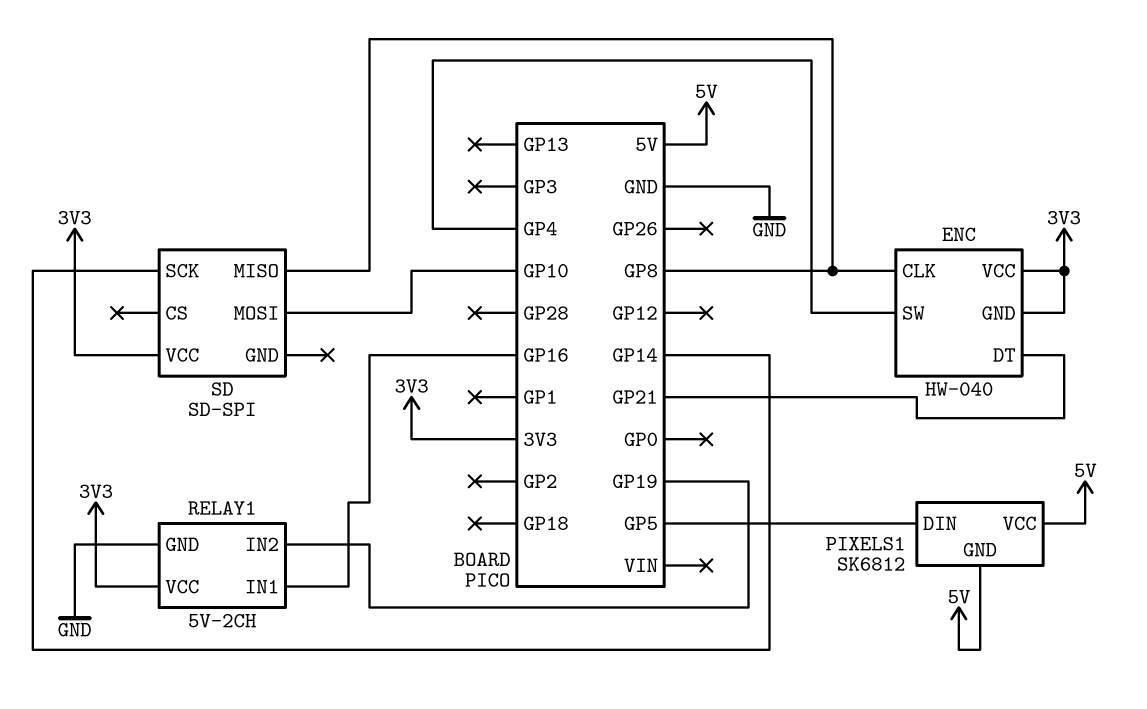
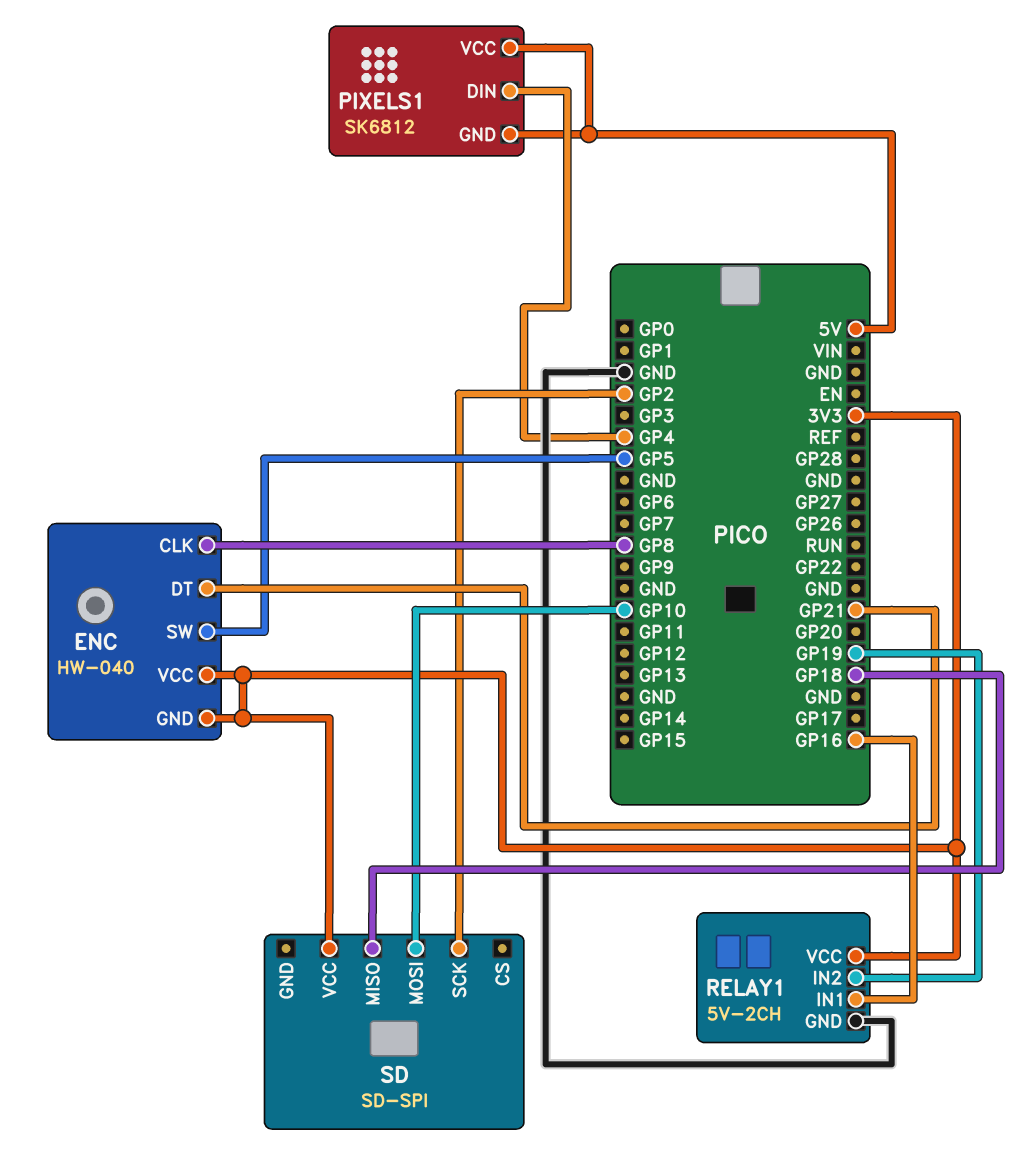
ENC pin SW: GP4 -> GP5
PIXELS1 pin DIN: GP5 -> GP4
SD pin MISO: GP8 -> GP18
SD pin SCK: GP14 -> GP2

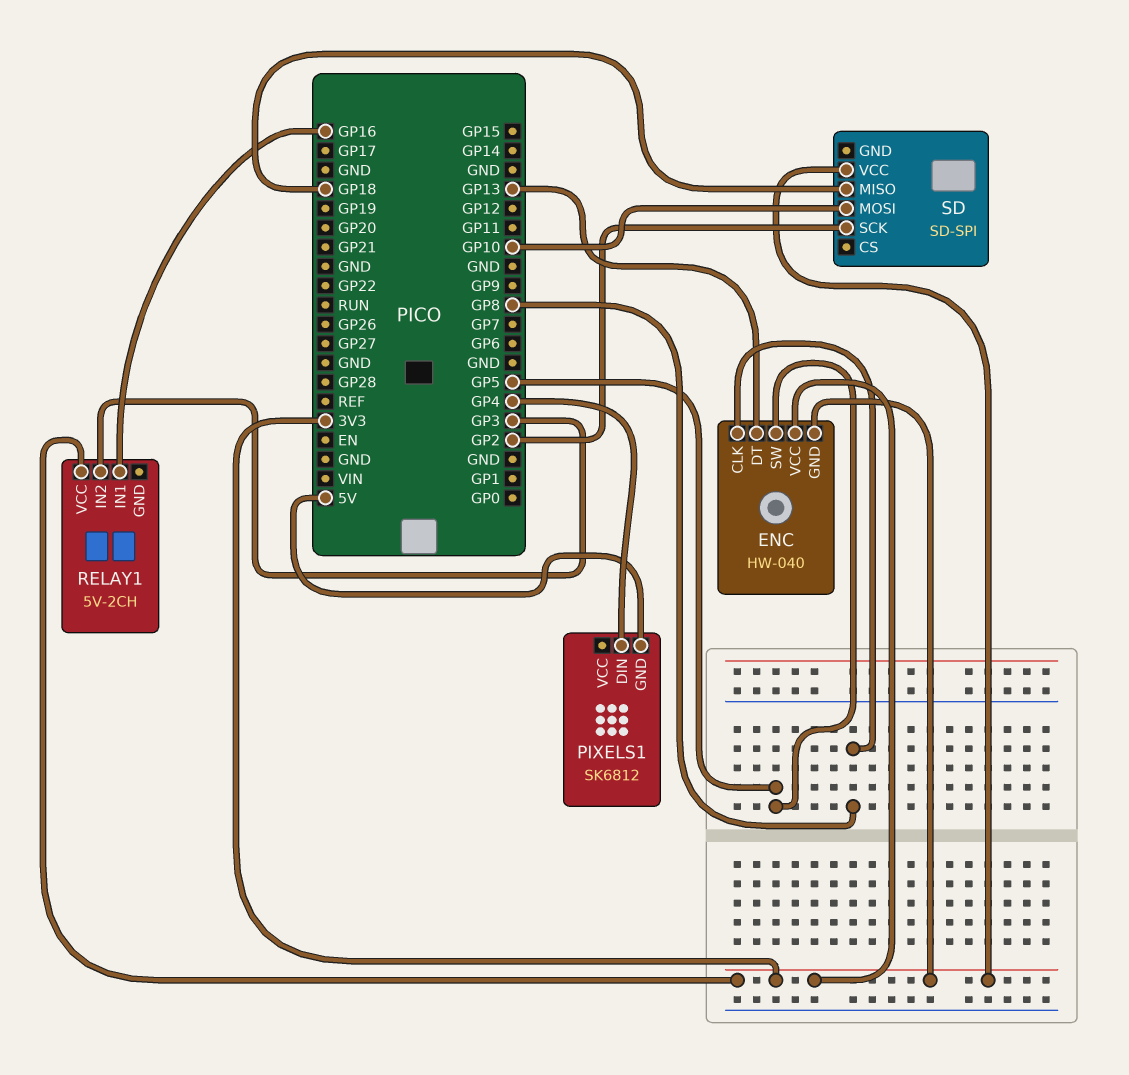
ENC pin DT: GP21 -> GP13
PIXELS1 pin VCC: 5V -> none
RELAY1 pin GND: GND -> none
RELAY1 pin IN2: GP19 -> GP3

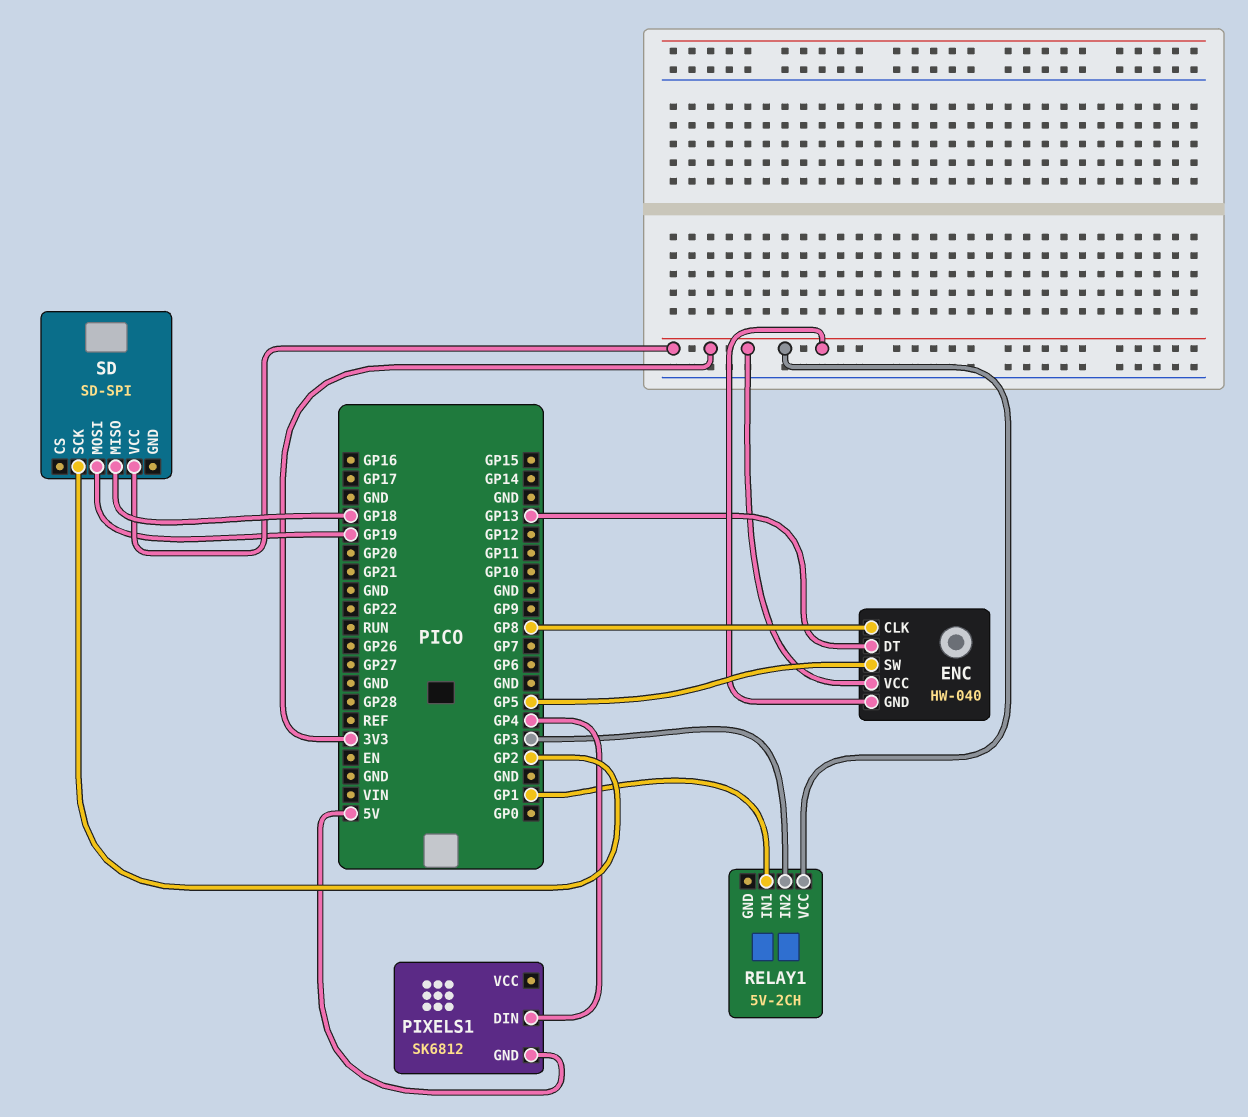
RELAY1 pin IN1: GP16 -> GP1
SD pin MOSI: GP10 -> GP19

